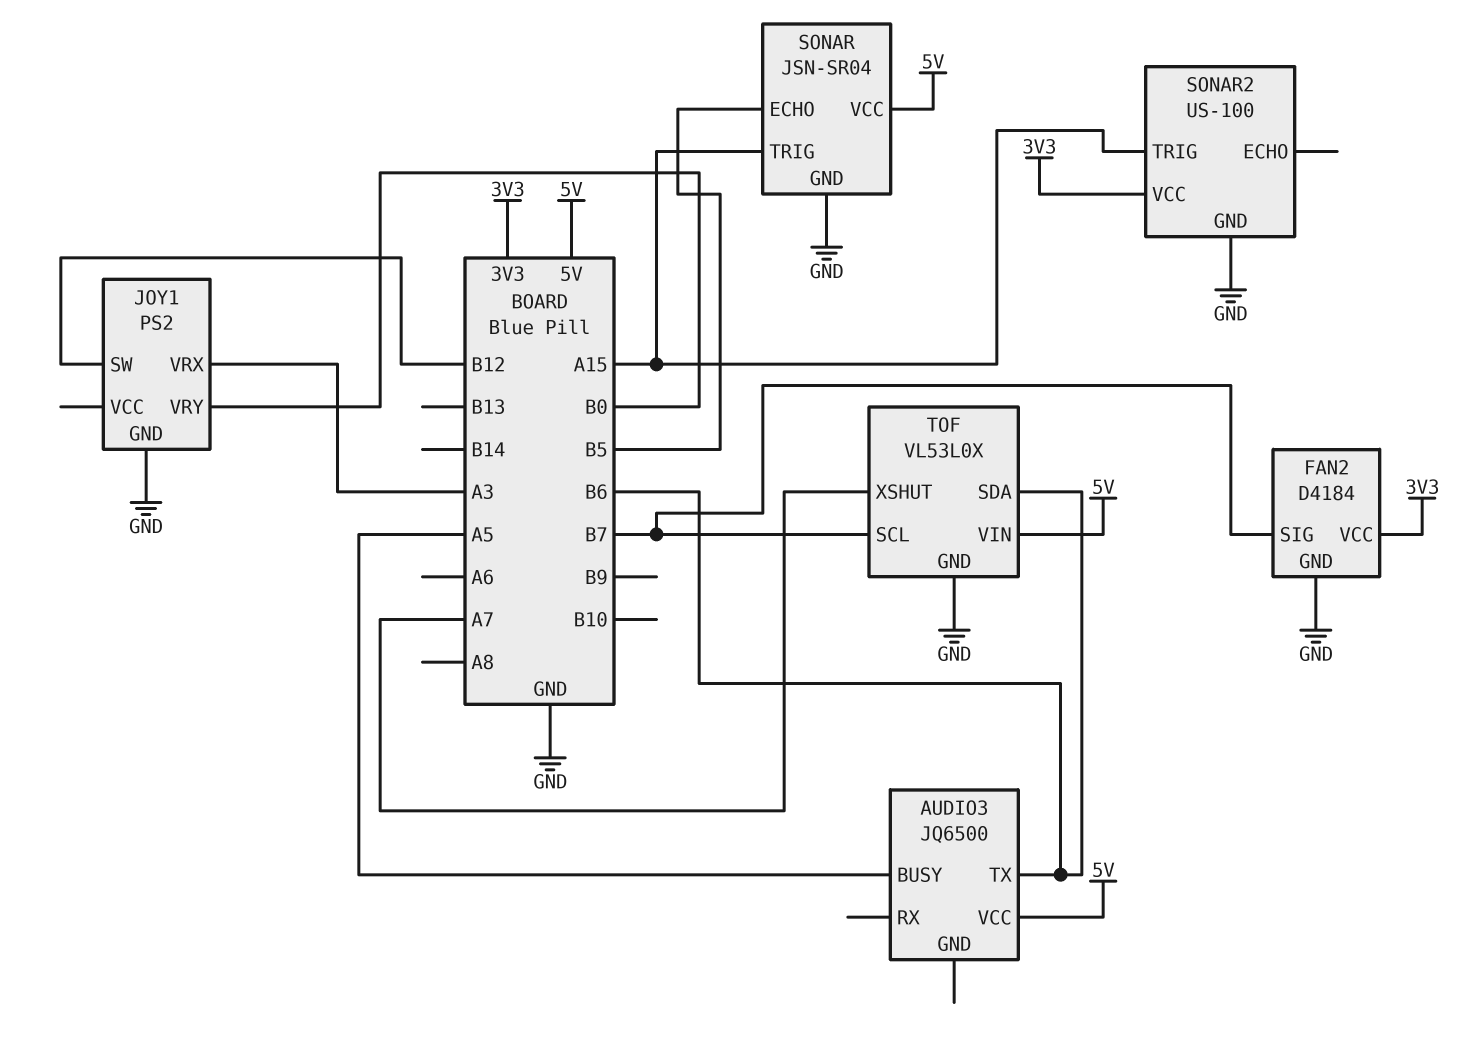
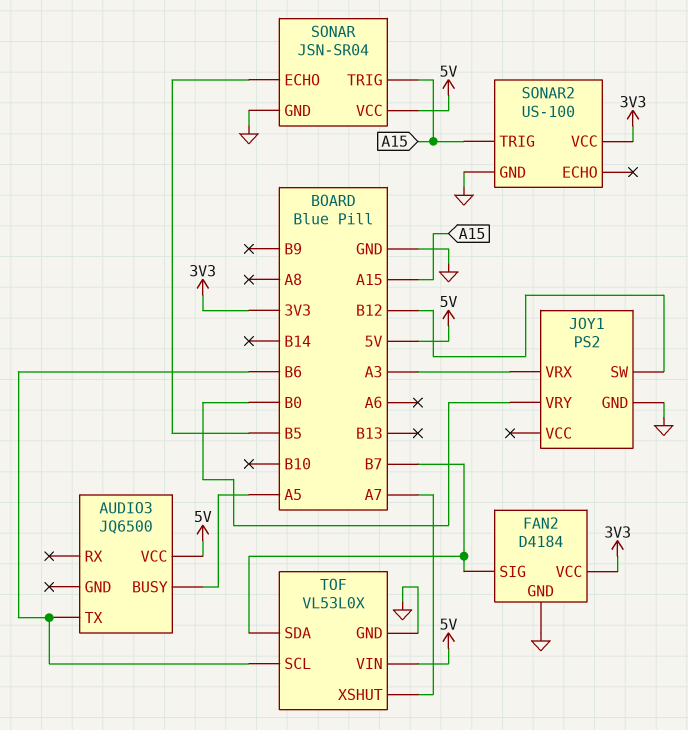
TOF pin SCL: B7 -> B6
TOF pin SDA: B6 -> B7

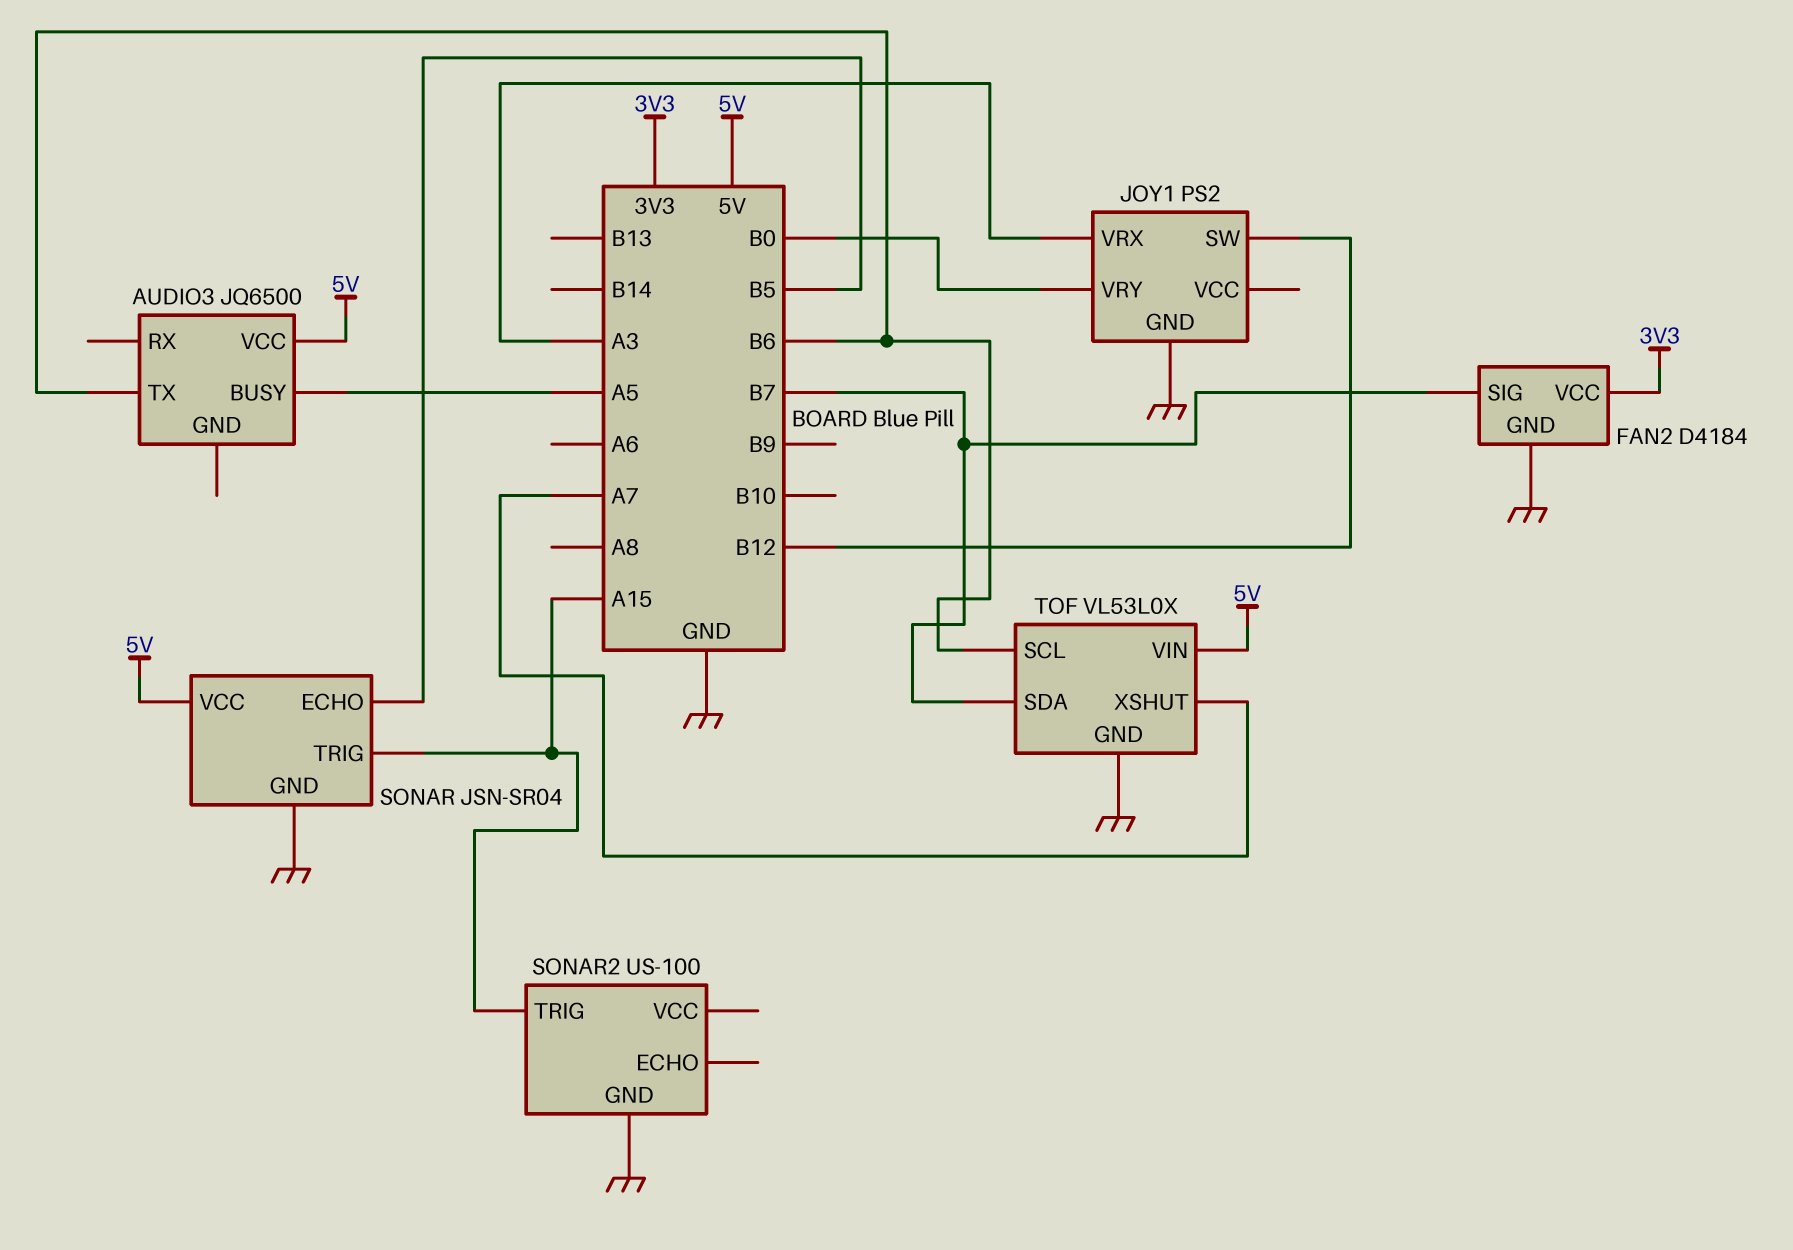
SONAR2 pin VCC: 3V3 -> none

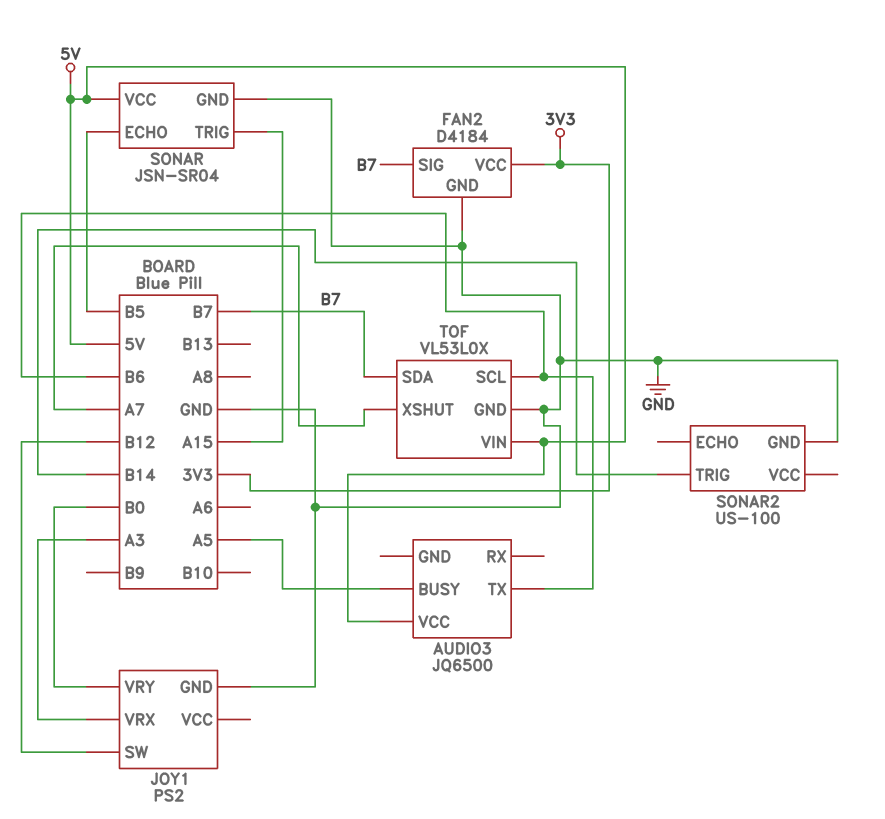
SONAR2 pin TRIG: A15 -> B14

